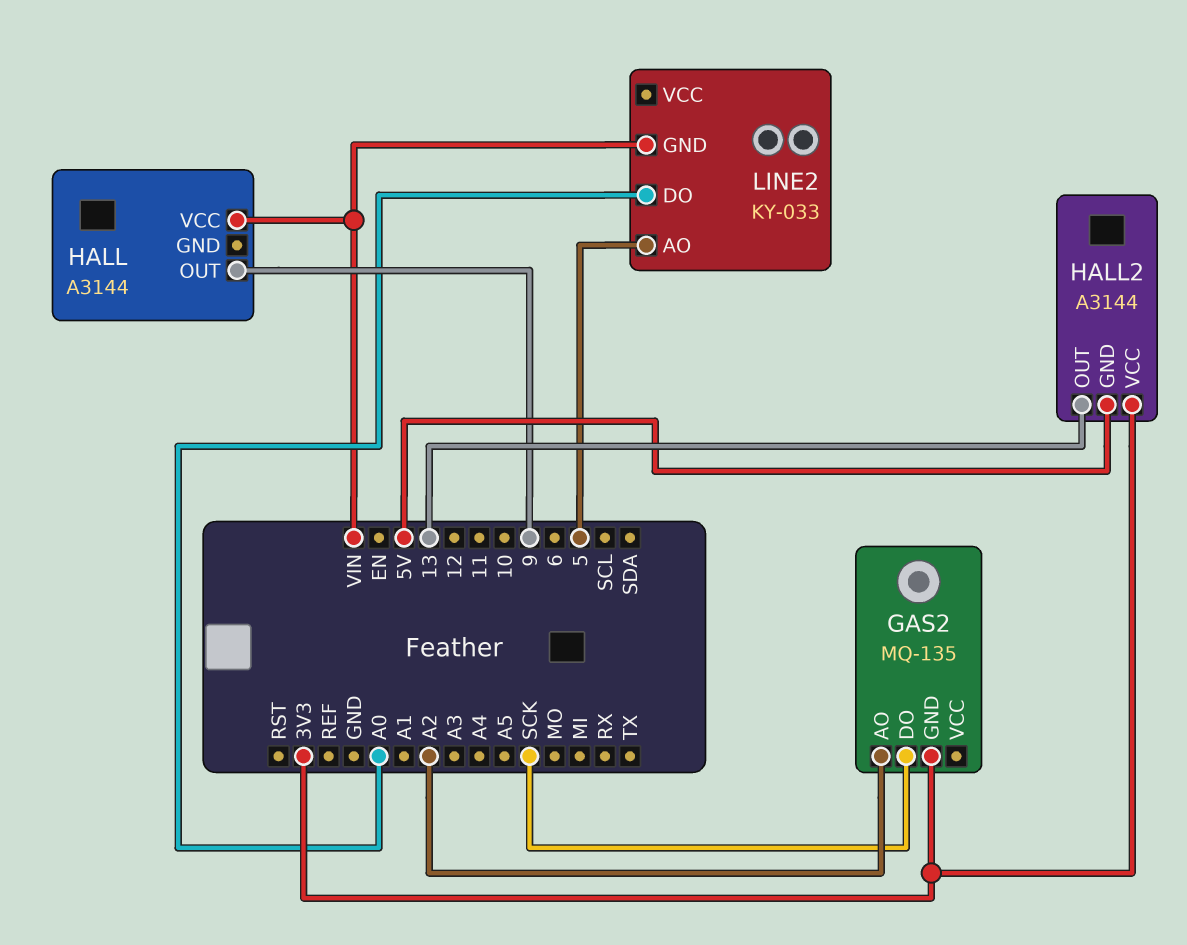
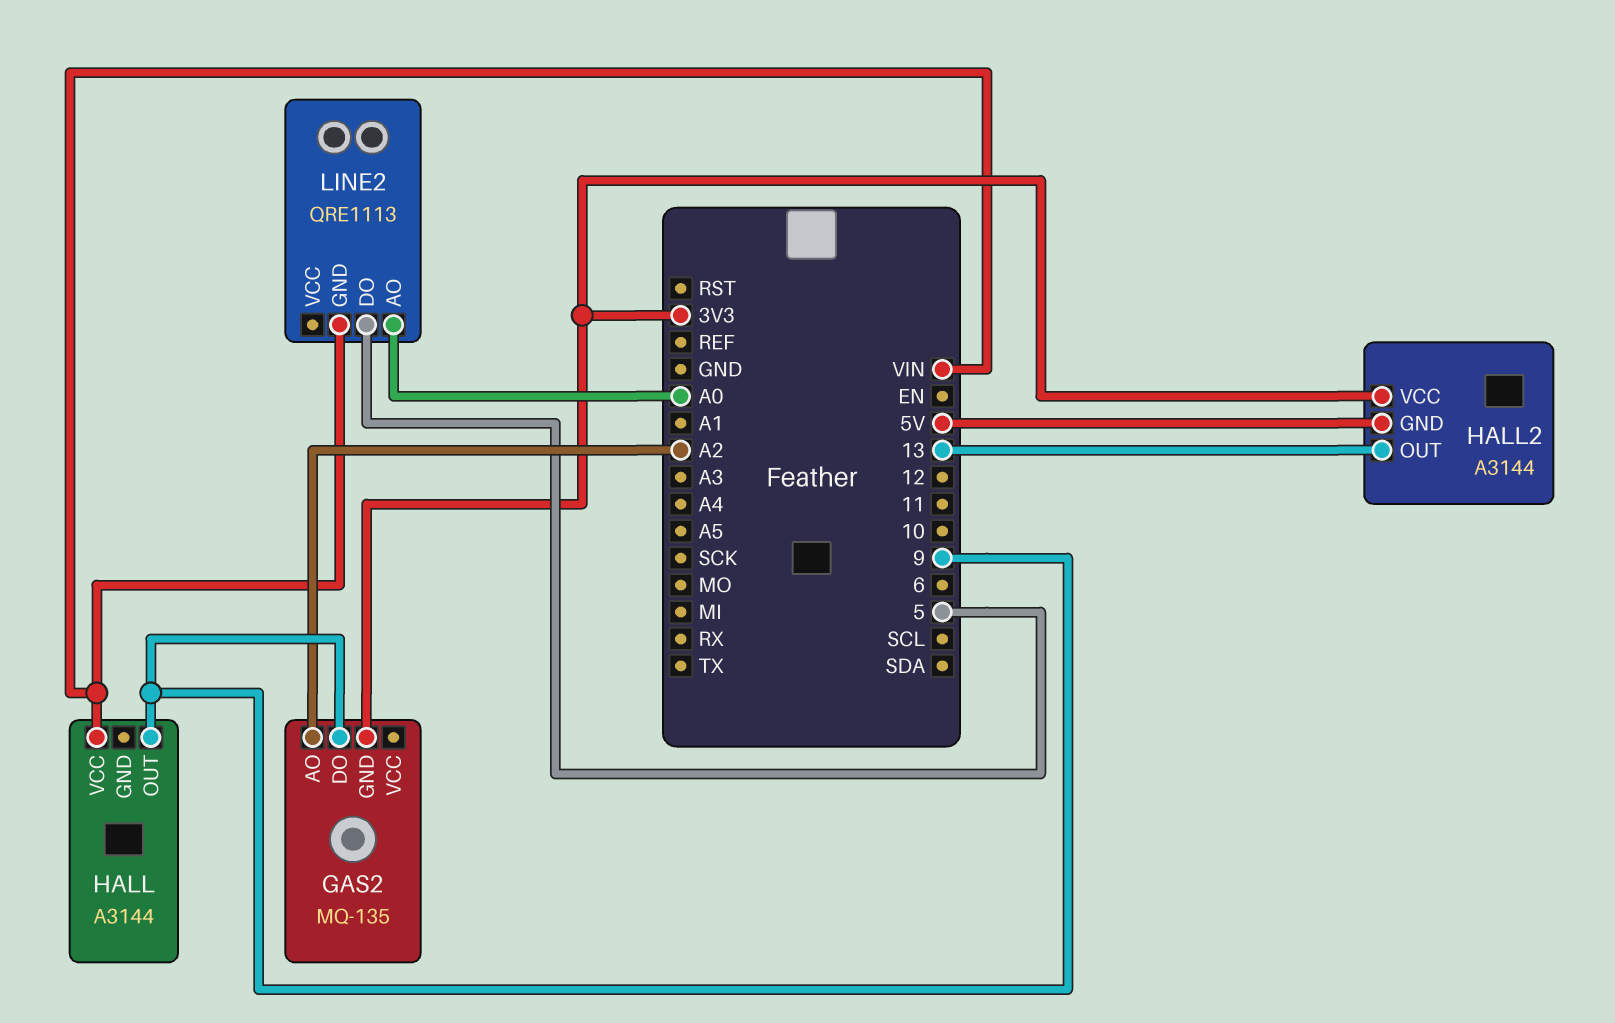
GAS2 pin DO: SCK -> 9
LINE2: KY-033 -> QRE1113
LINE2 pin AO: 5 -> A0
LINE2 pin DO: A0 -> 5

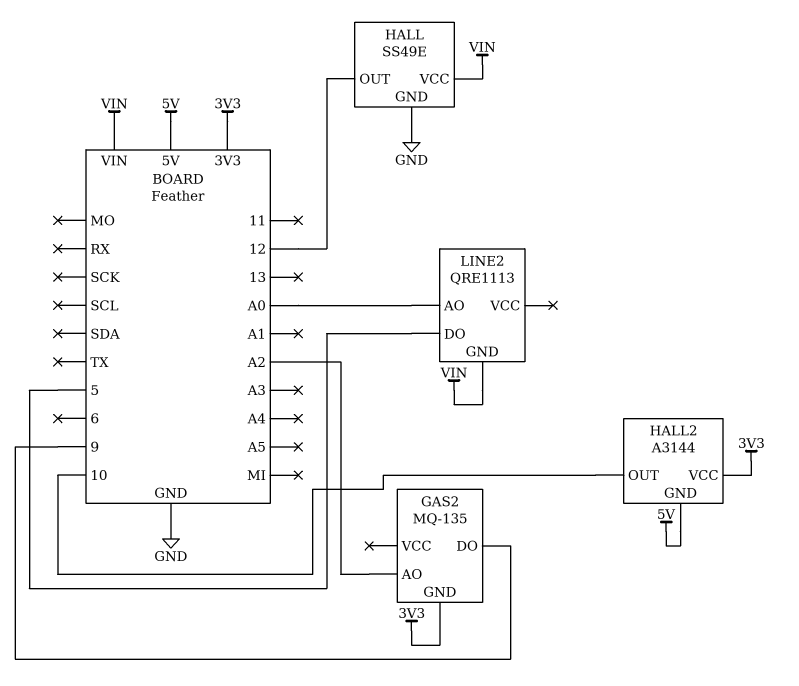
HALL: A3144 -> SS49E
HALL pin GND: none -> GND
HALL pin OUT: 9 -> 12
HALL2 pin OUT: 13 -> 10

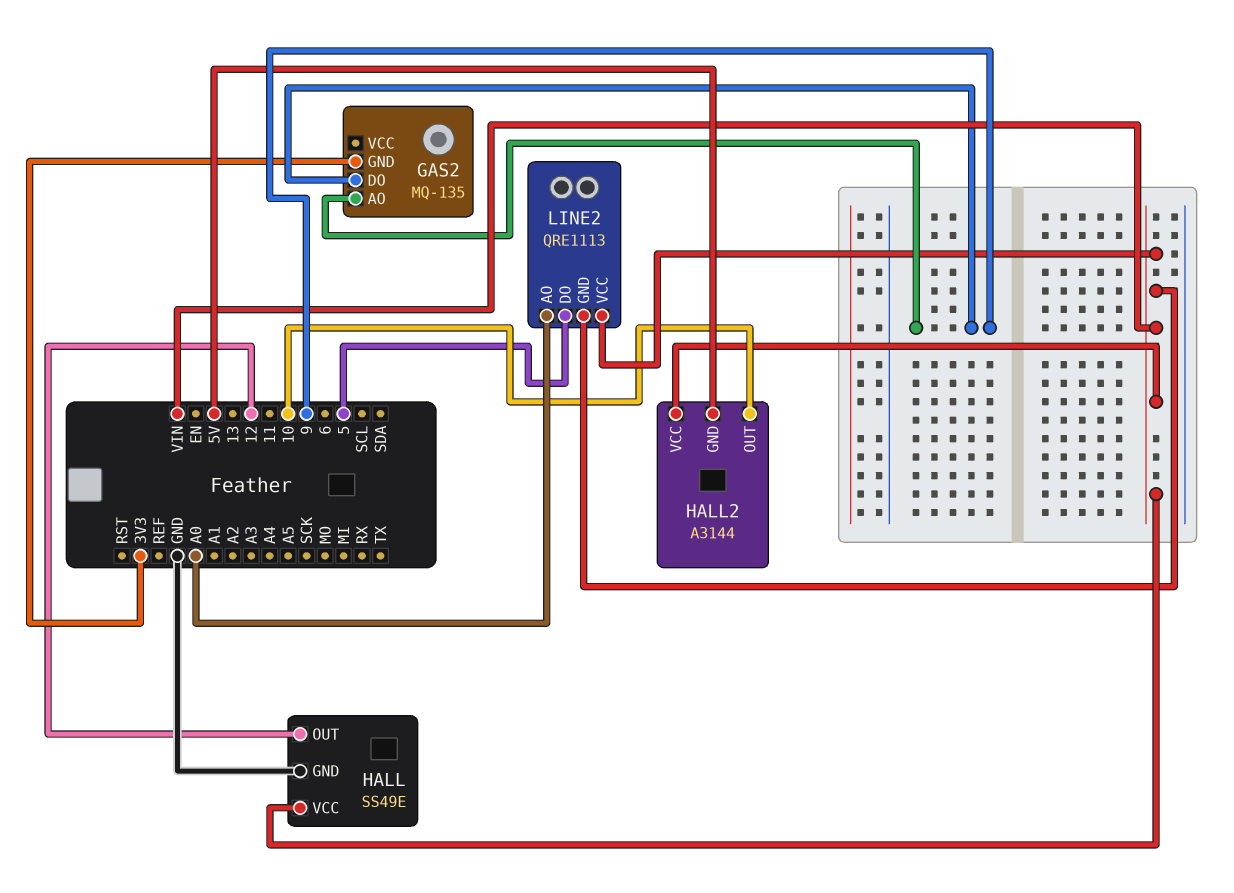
GAS2 pin AO: A2 -> 9
HALL2 pin VCC: 3V3 -> VIN
LINE2 pin VCC: none -> VIN

